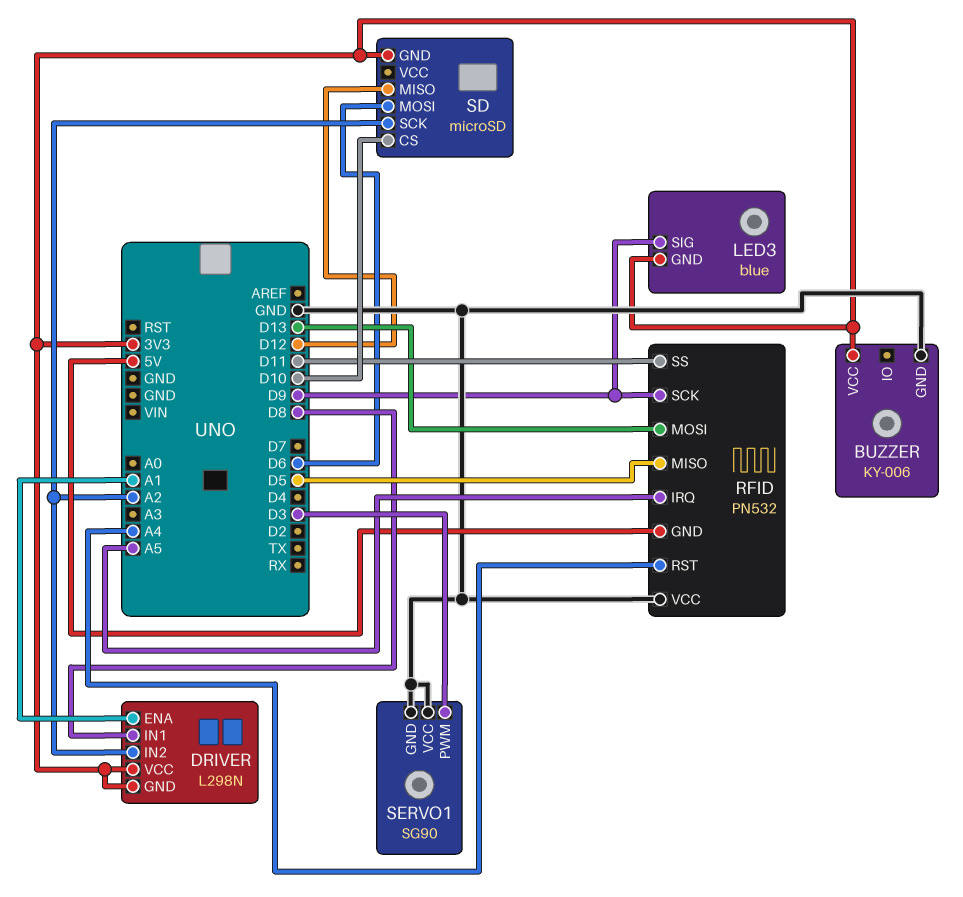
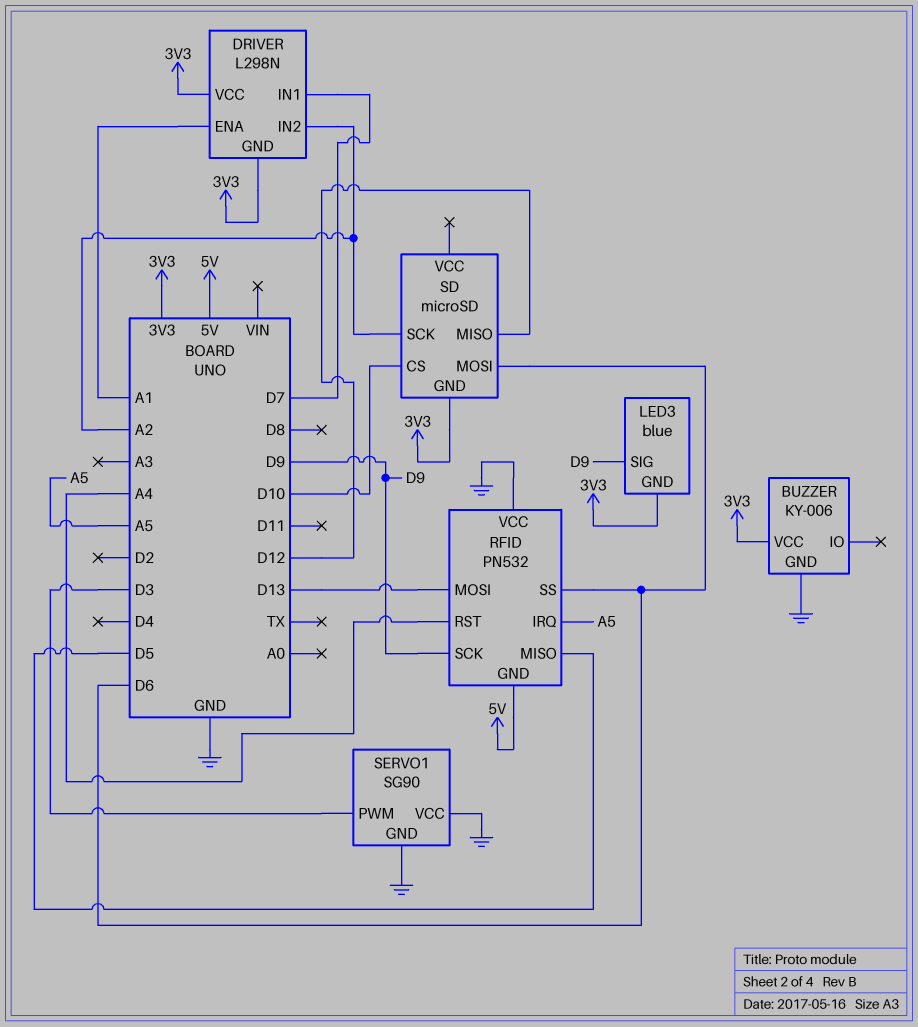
DRIVER pin IN1: D8 -> D7
RFID pin SS: D11 -> D6

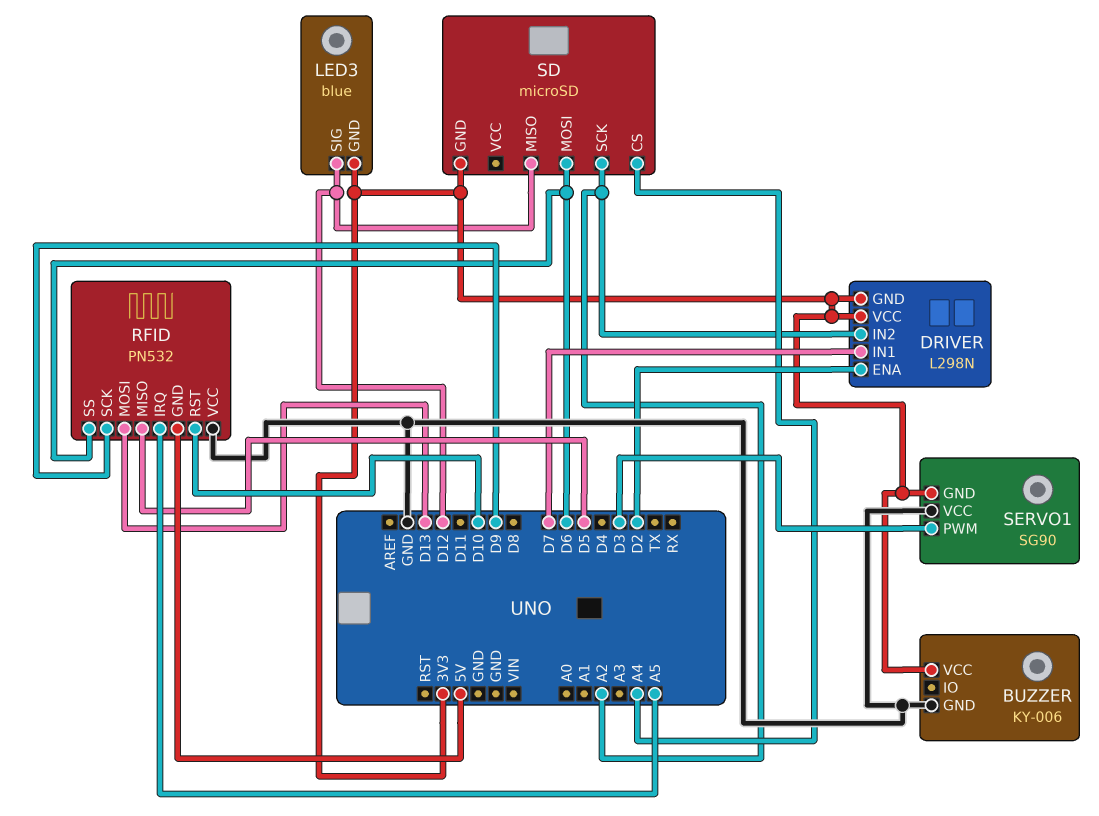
DRIVER pin ENA: A1 -> D2
LED3 pin SIG: D9 -> D12
RFID pin RST: A4 -> D10
SD pin CS: D10 -> A4
SERVO1 pin GND: GND -> 3V3

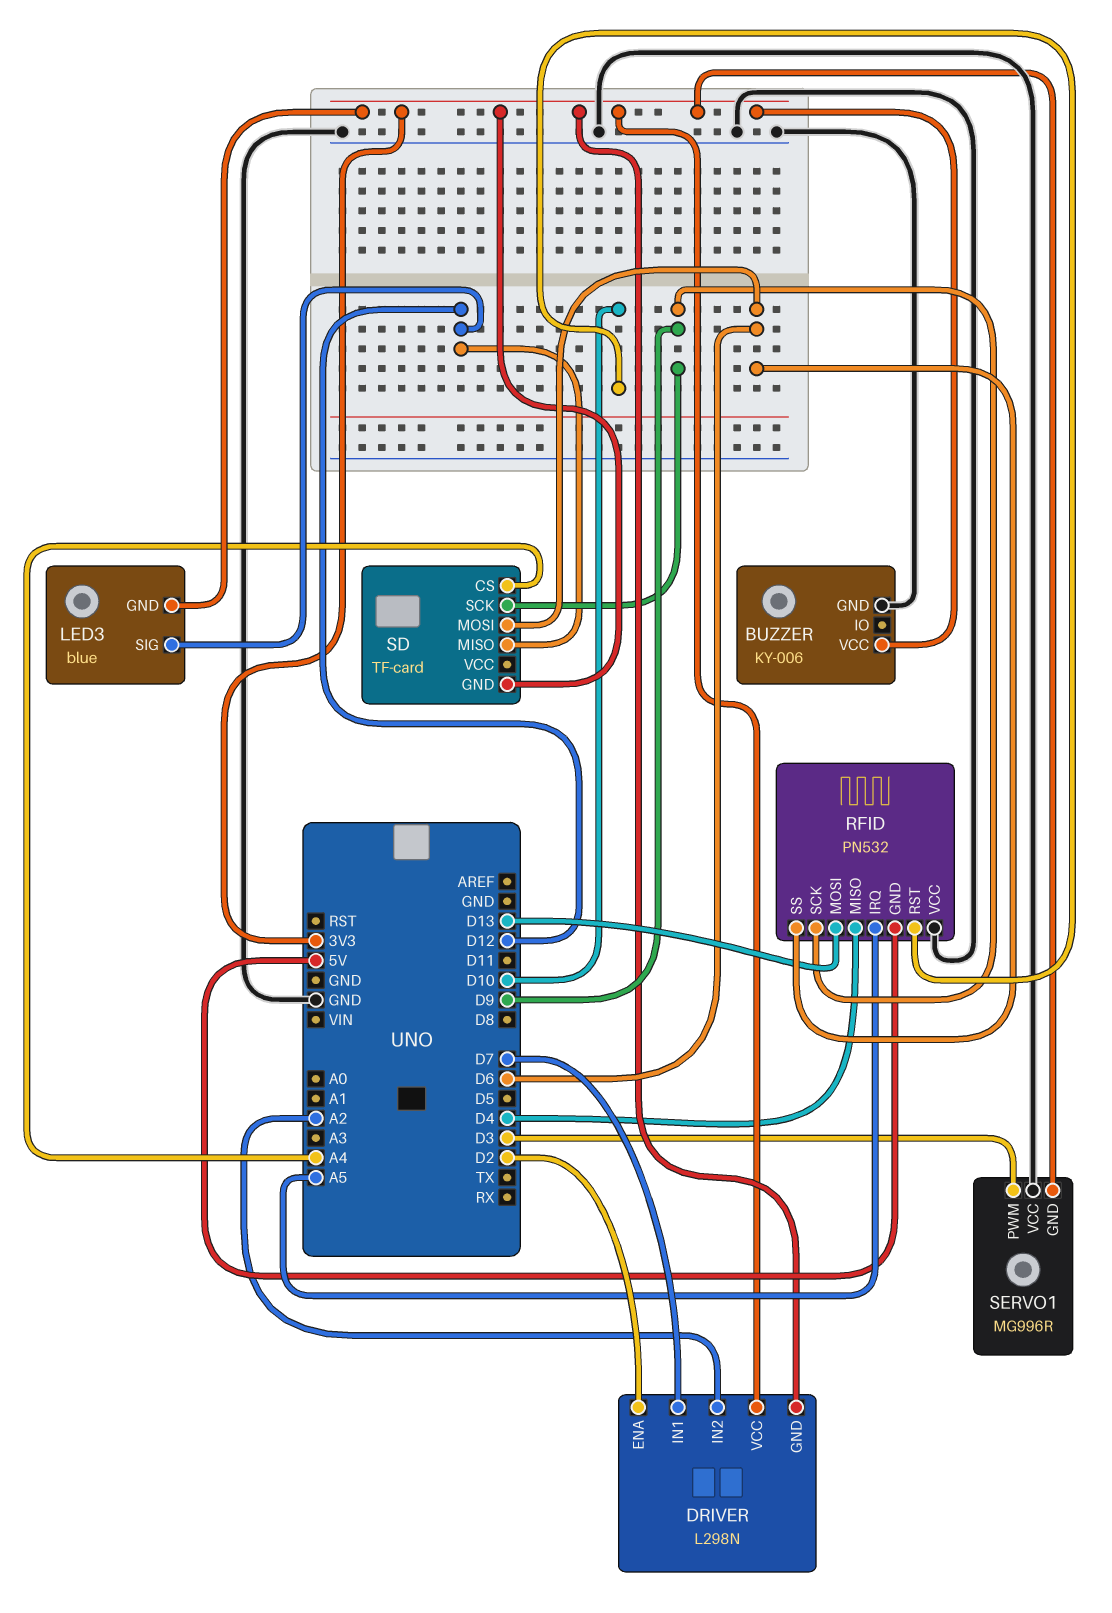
RFID pin MISO: D5 -> D4
SD: microSD -> TF-card
SD pin SCK: A2 -> D9
SERVO1: SG90 -> MG996R

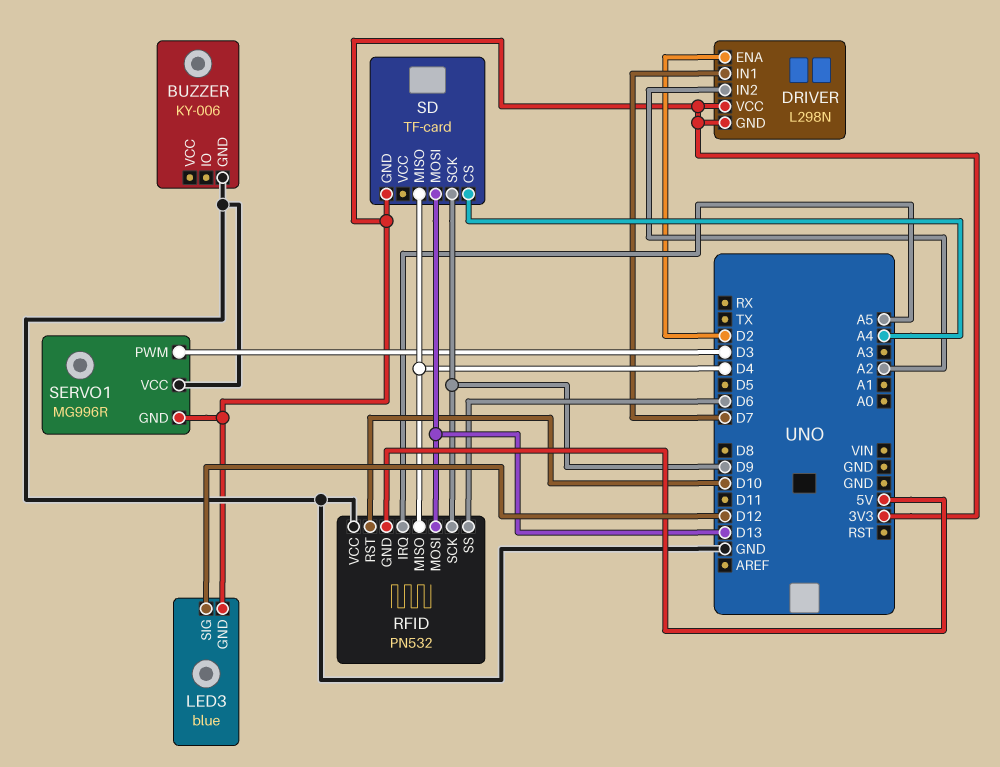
BUZZER pin VCC: 3V3 -> none
SD pin MISO: D12 -> D4
SD pin MOSI: D6 -> D13

